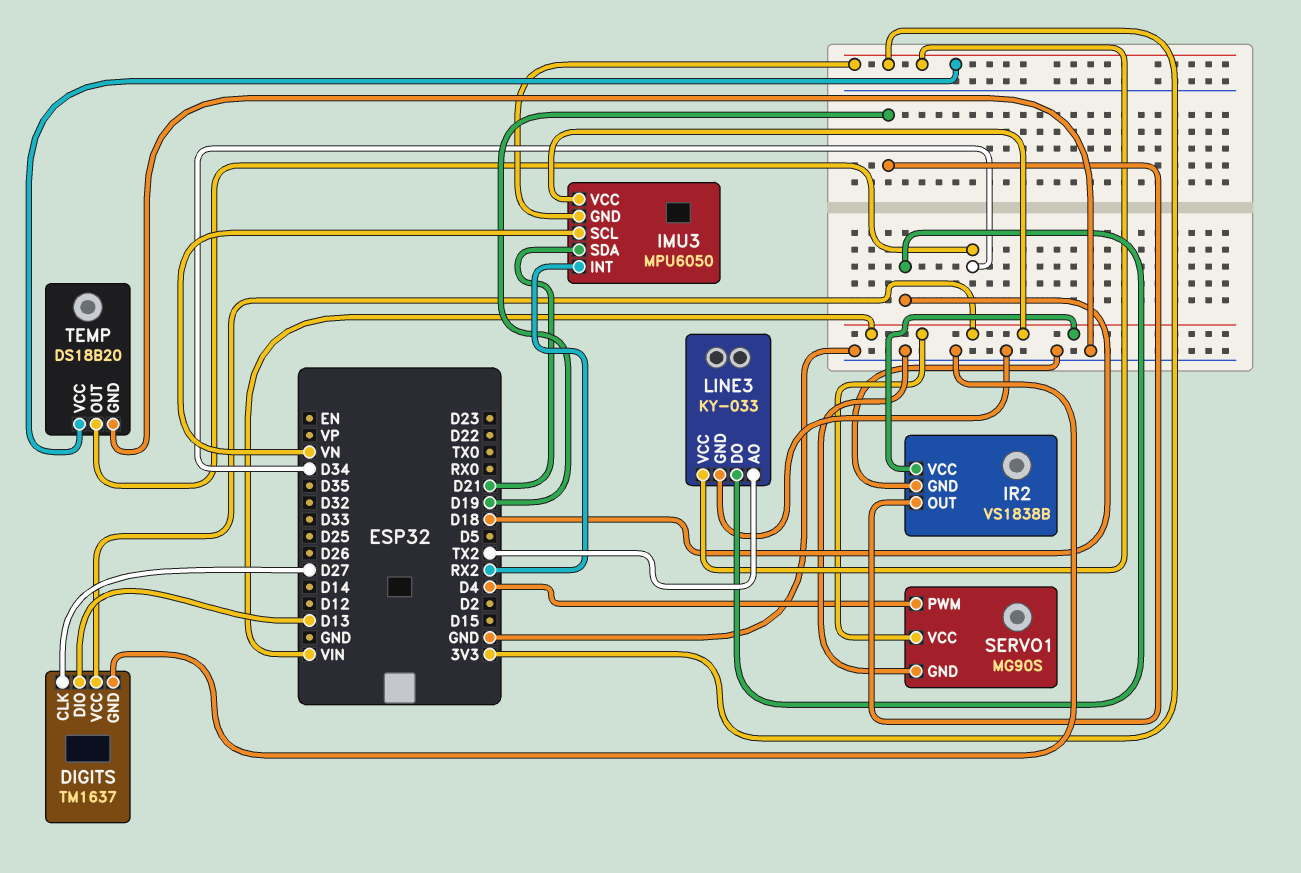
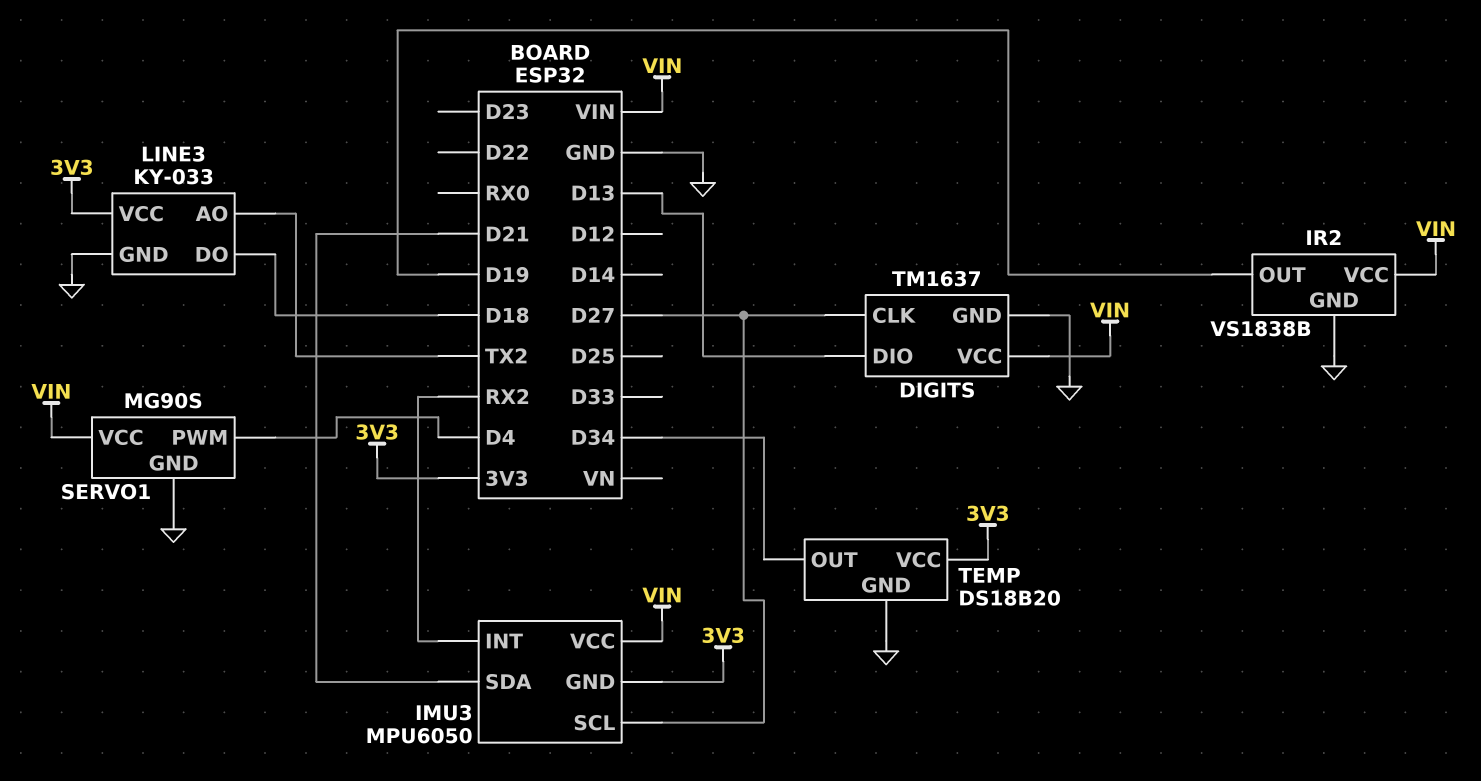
IMU3 pin SCL: VN -> D27

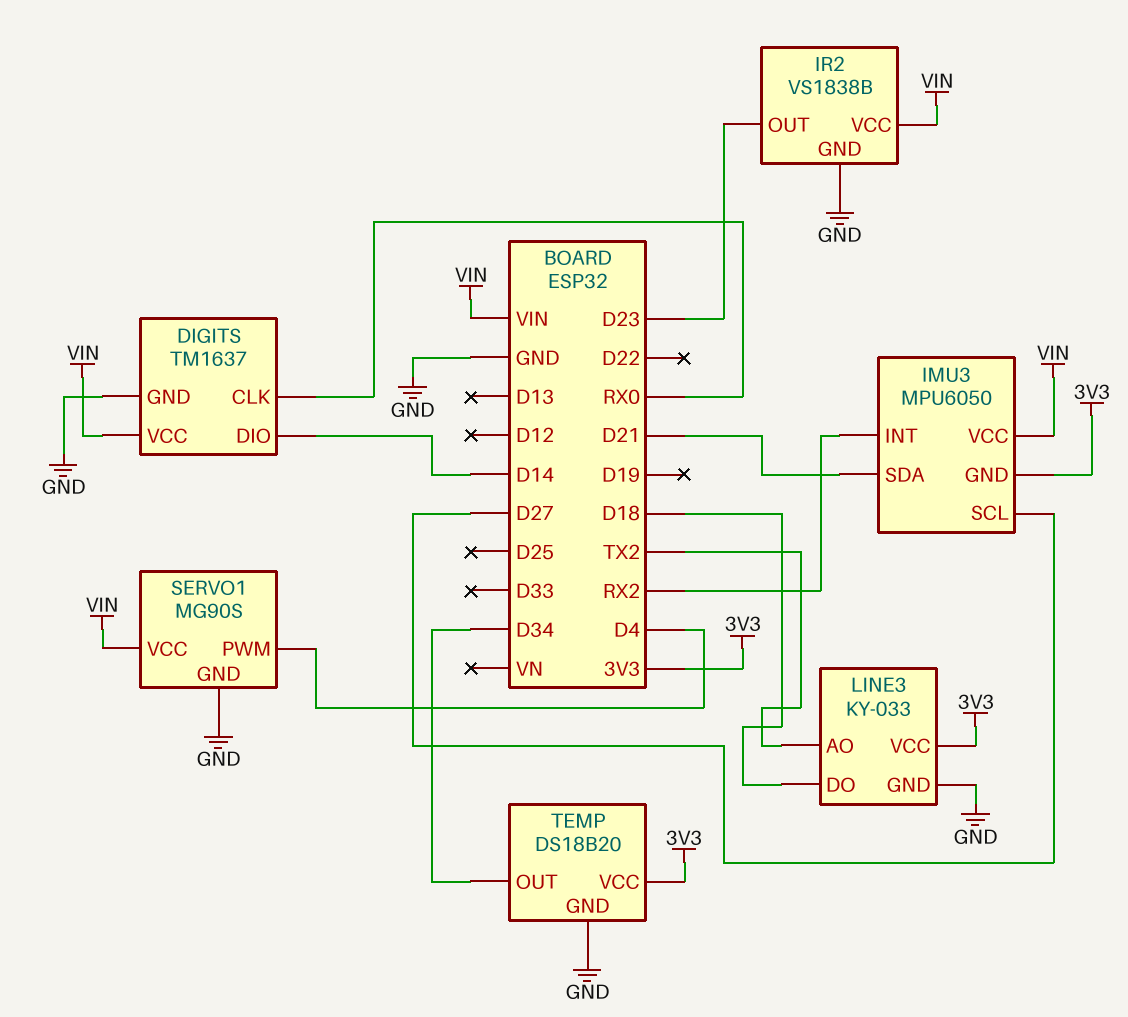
DIGITS pin CLK: D27 -> RX0
DIGITS pin DIO: D13 -> D14
IR2 pin OUT: D19 -> D23

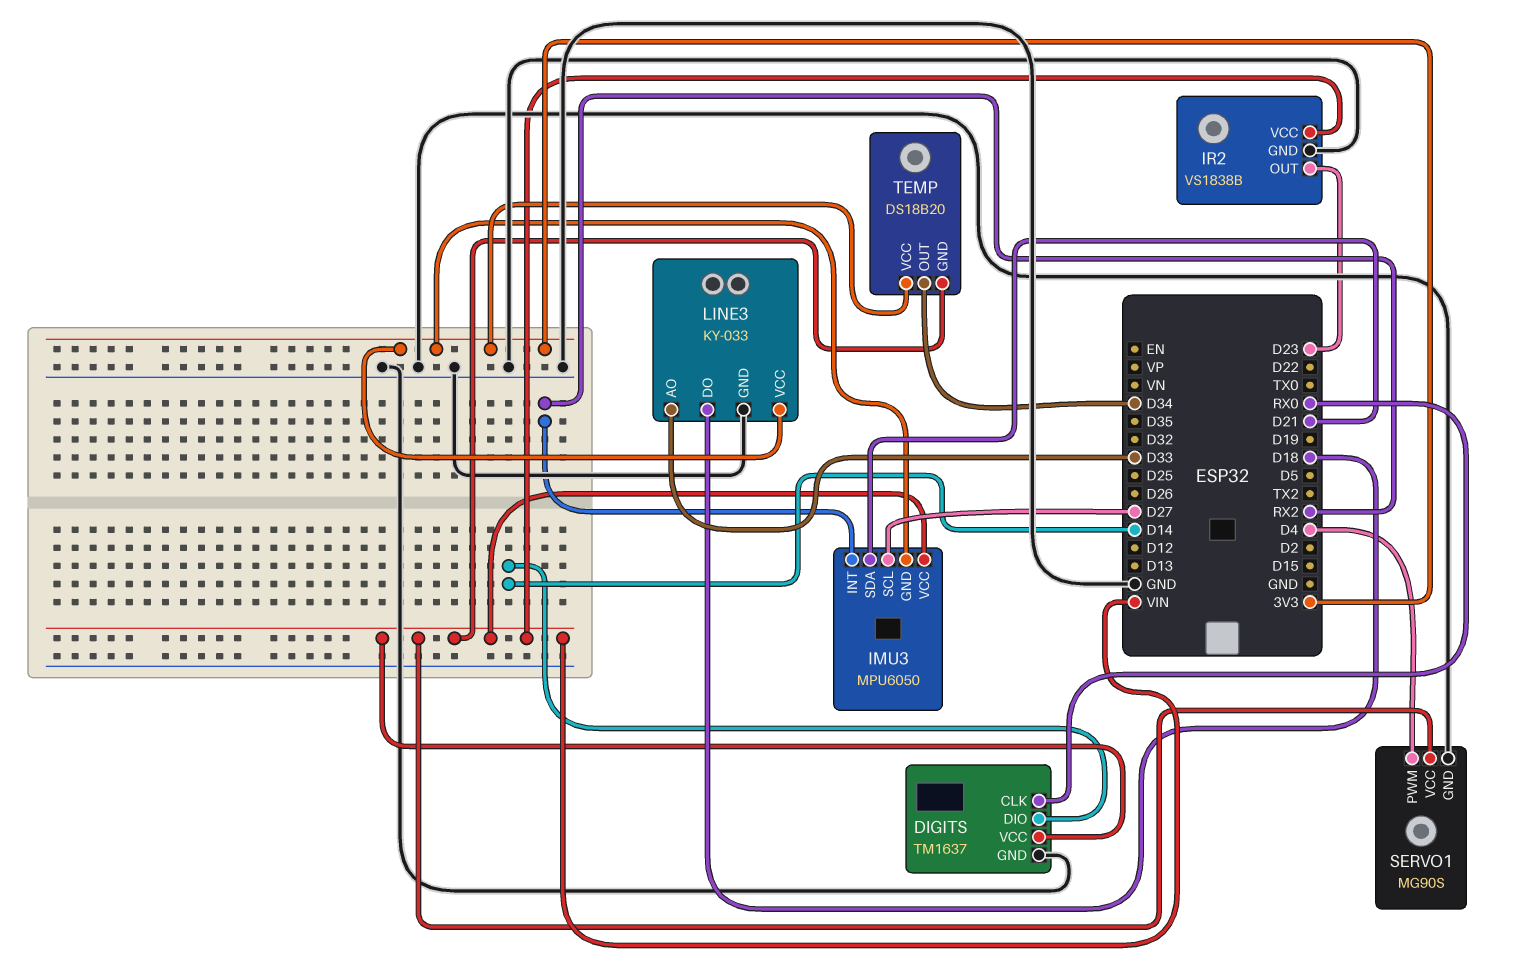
LINE3 pin AO: TX2 -> D33
TEMP pin GND: GND -> VIN

